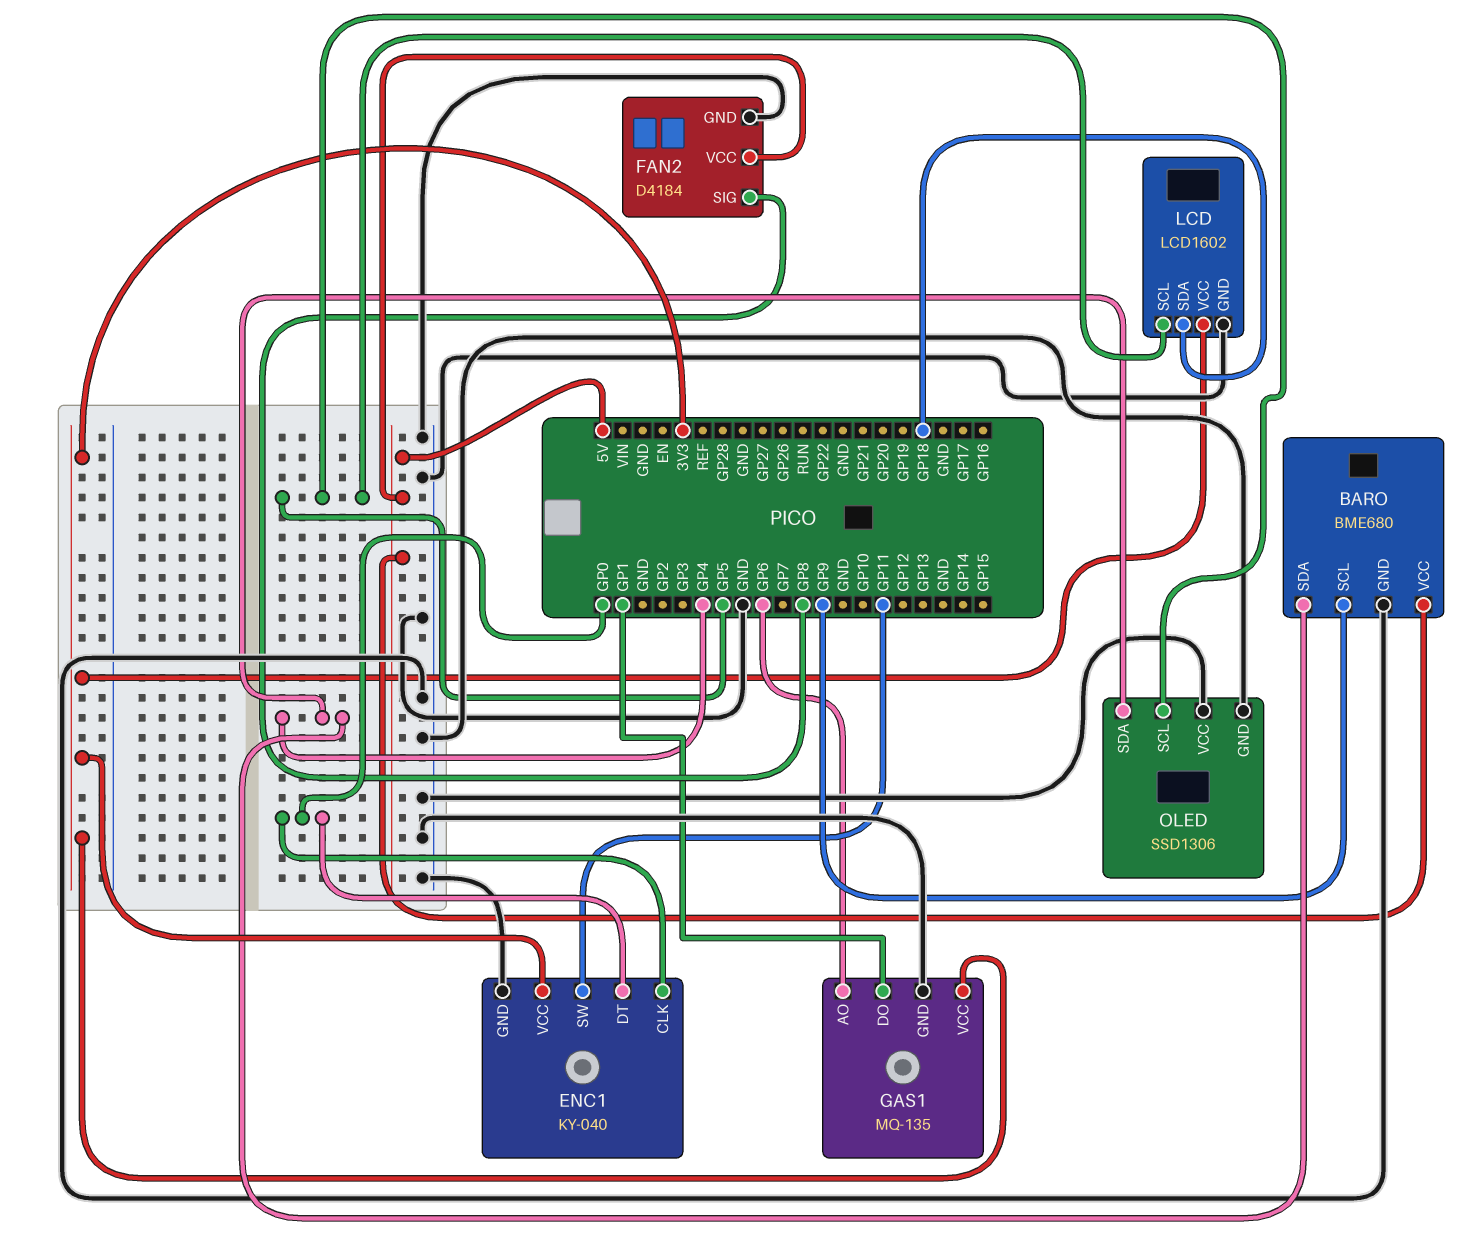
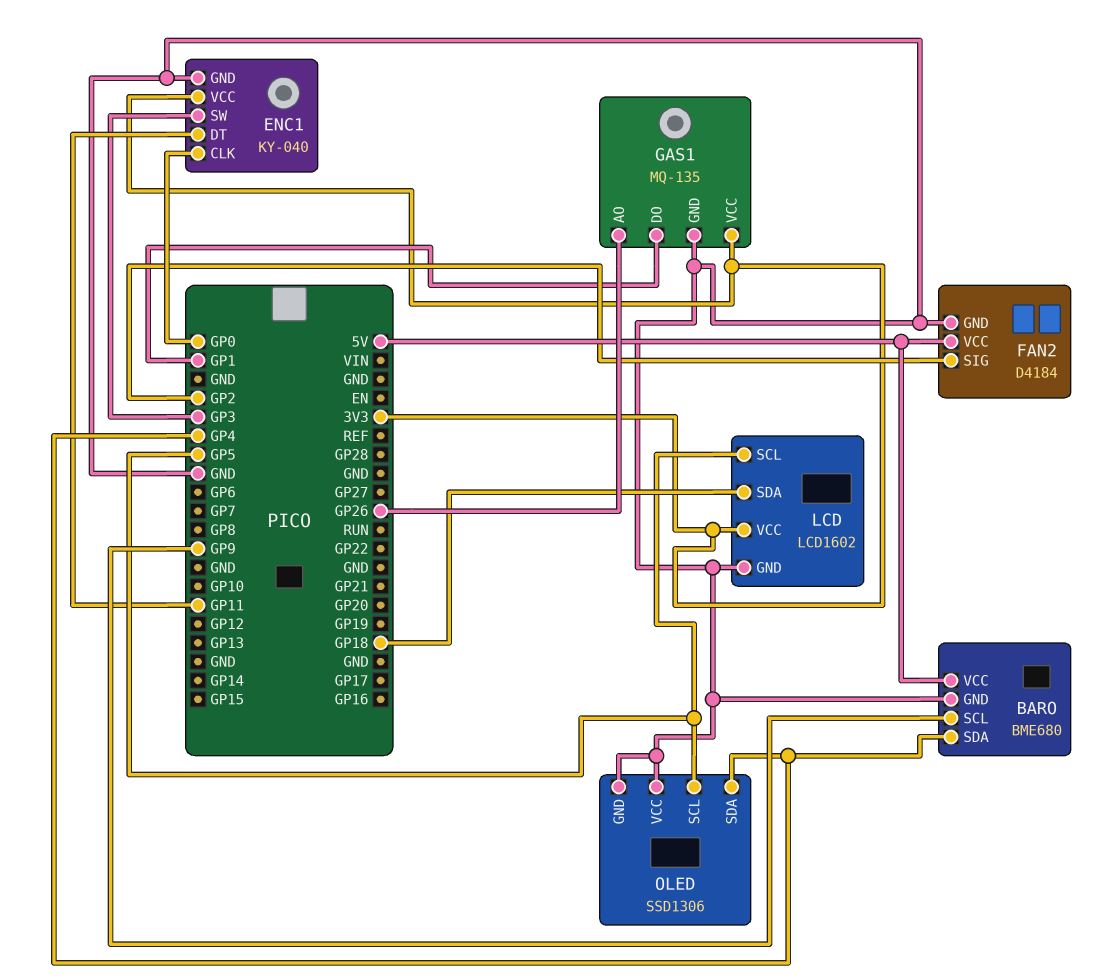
ENC1 pin DT: GP0 -> GP11
ENC1 pin SW: GP11 -> GP3
FAN2 pin SIG: GP8 -> GP2
GAS1 pin AO: GP6 -> GP26

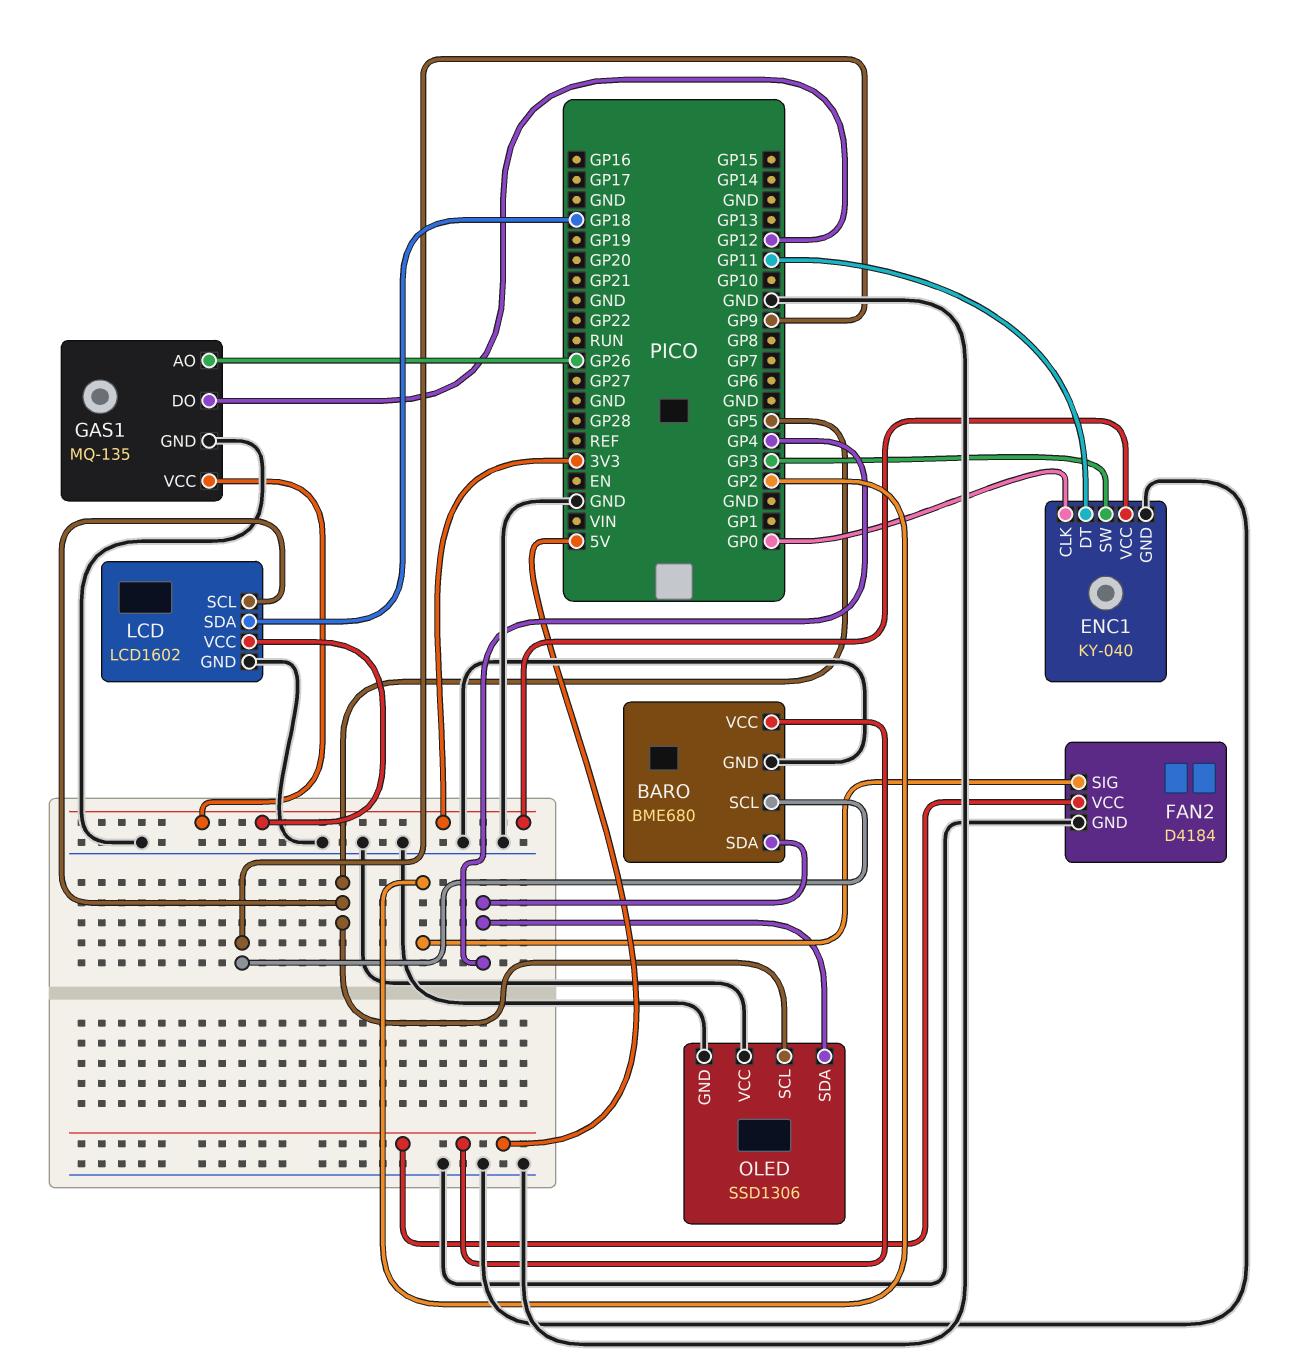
GAS1 pin DO: GP1 -> GP12

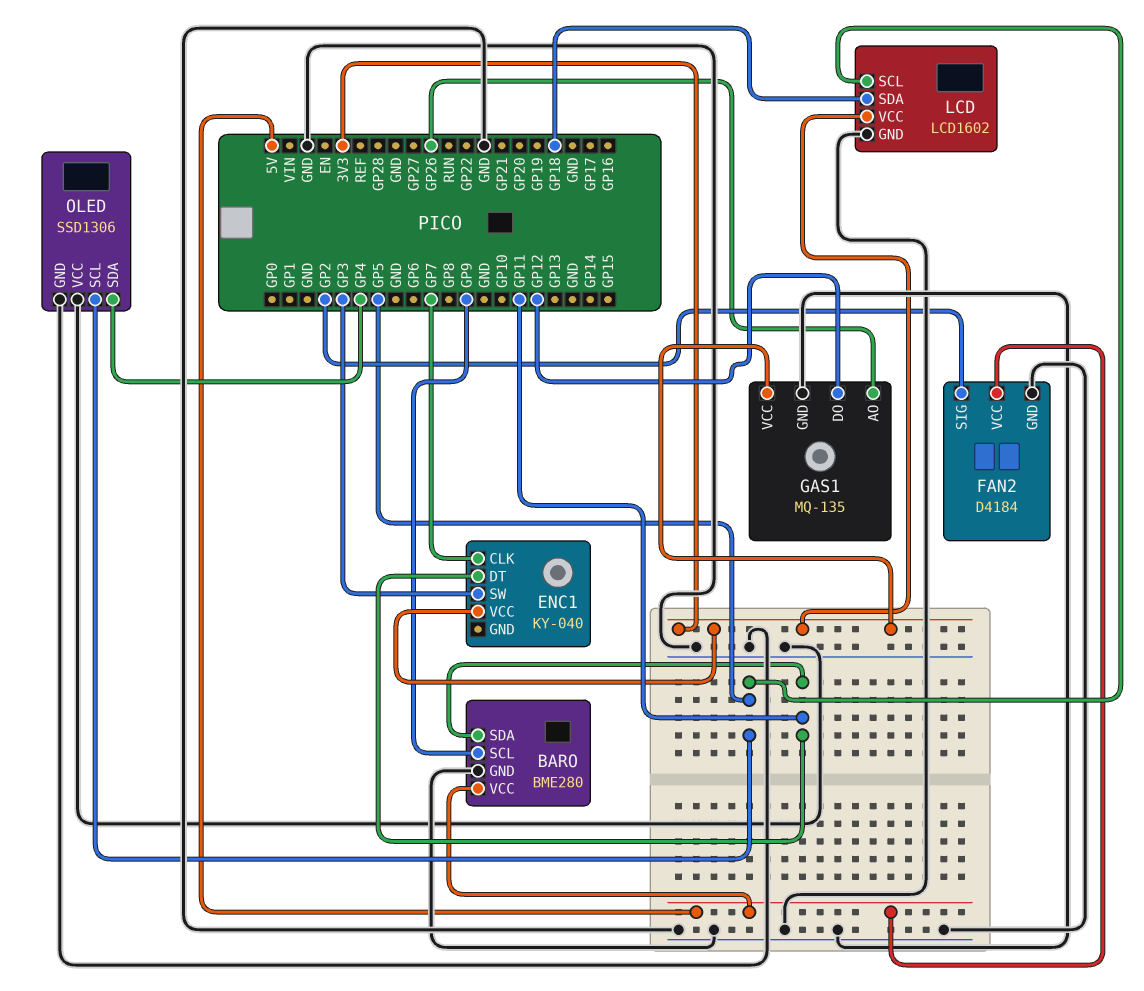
BARO: BME680 -> BME280
BARO pin SDA: GP4 -> GP11
ENC1 pin CLK: GP0 -> GP7
ENC1 pin GND: GND -> none

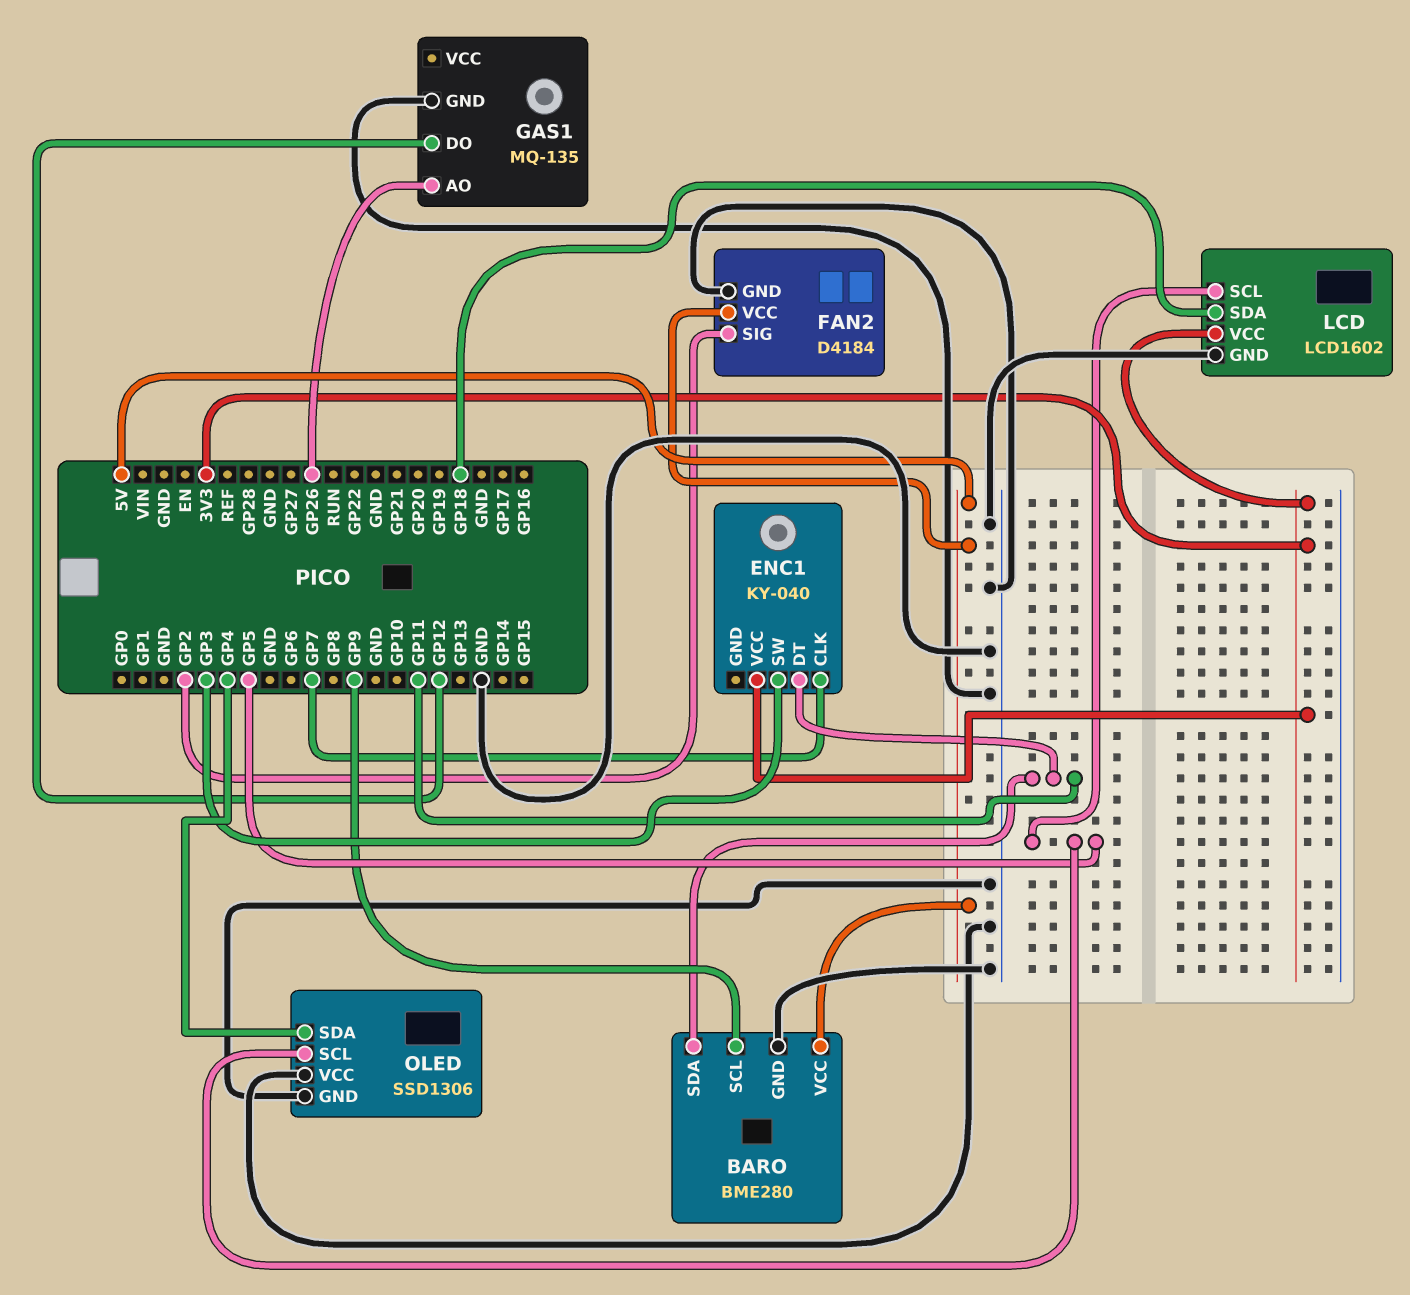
GAS1 pin VCC: 3V3 -> none

